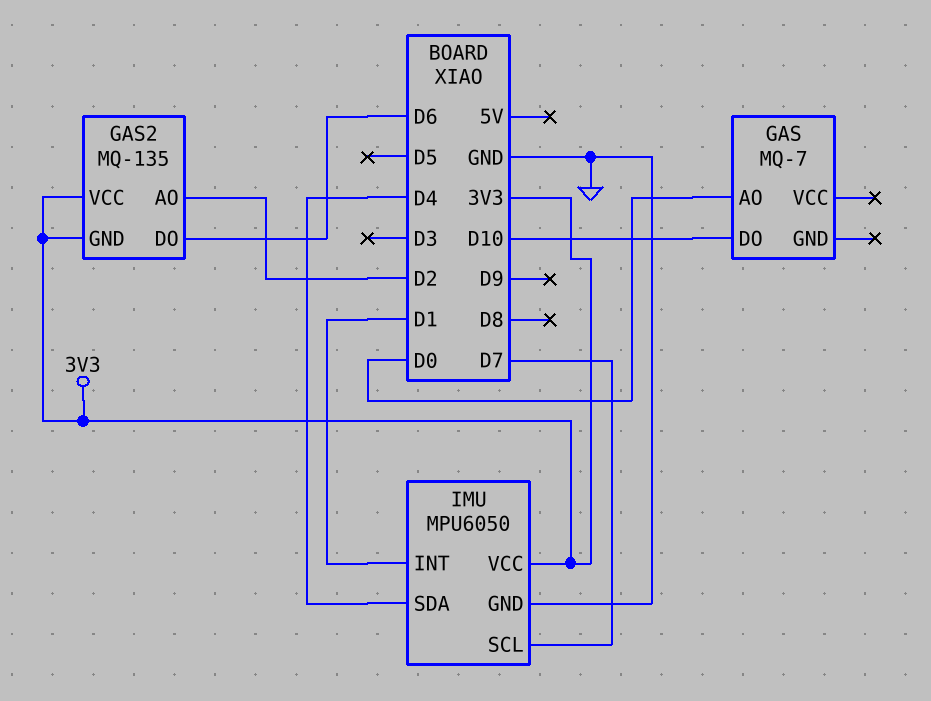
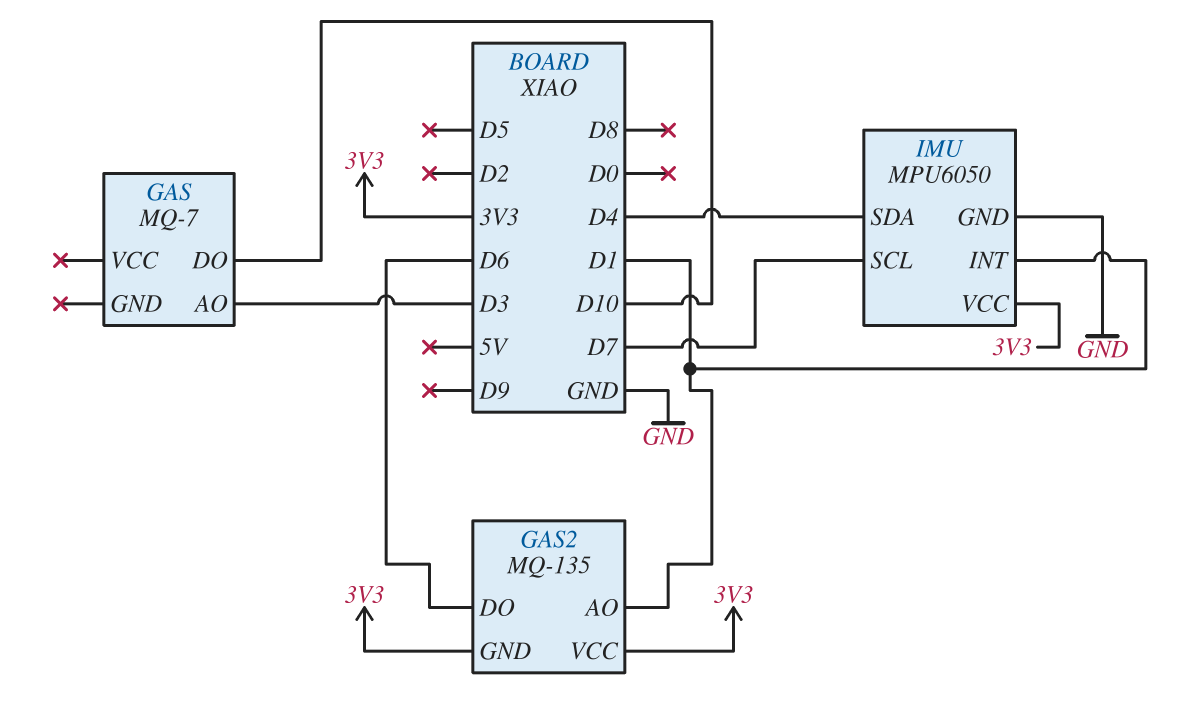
GAS pin AO: D0 -> D3
GAS2 pin AO: D2 -> D1

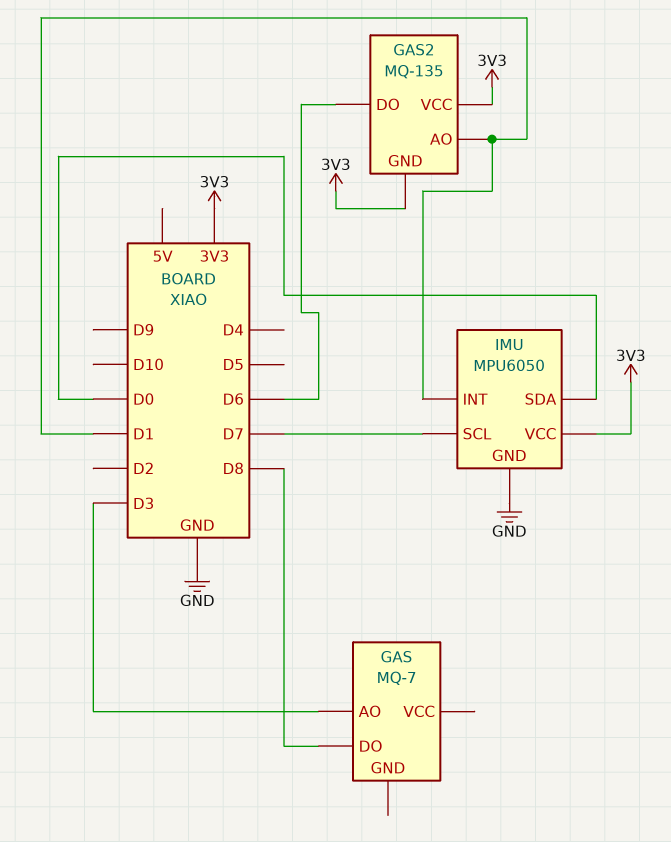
GAS pin DO: D10 -> D8
IMU pin SDA: D4 -> D0

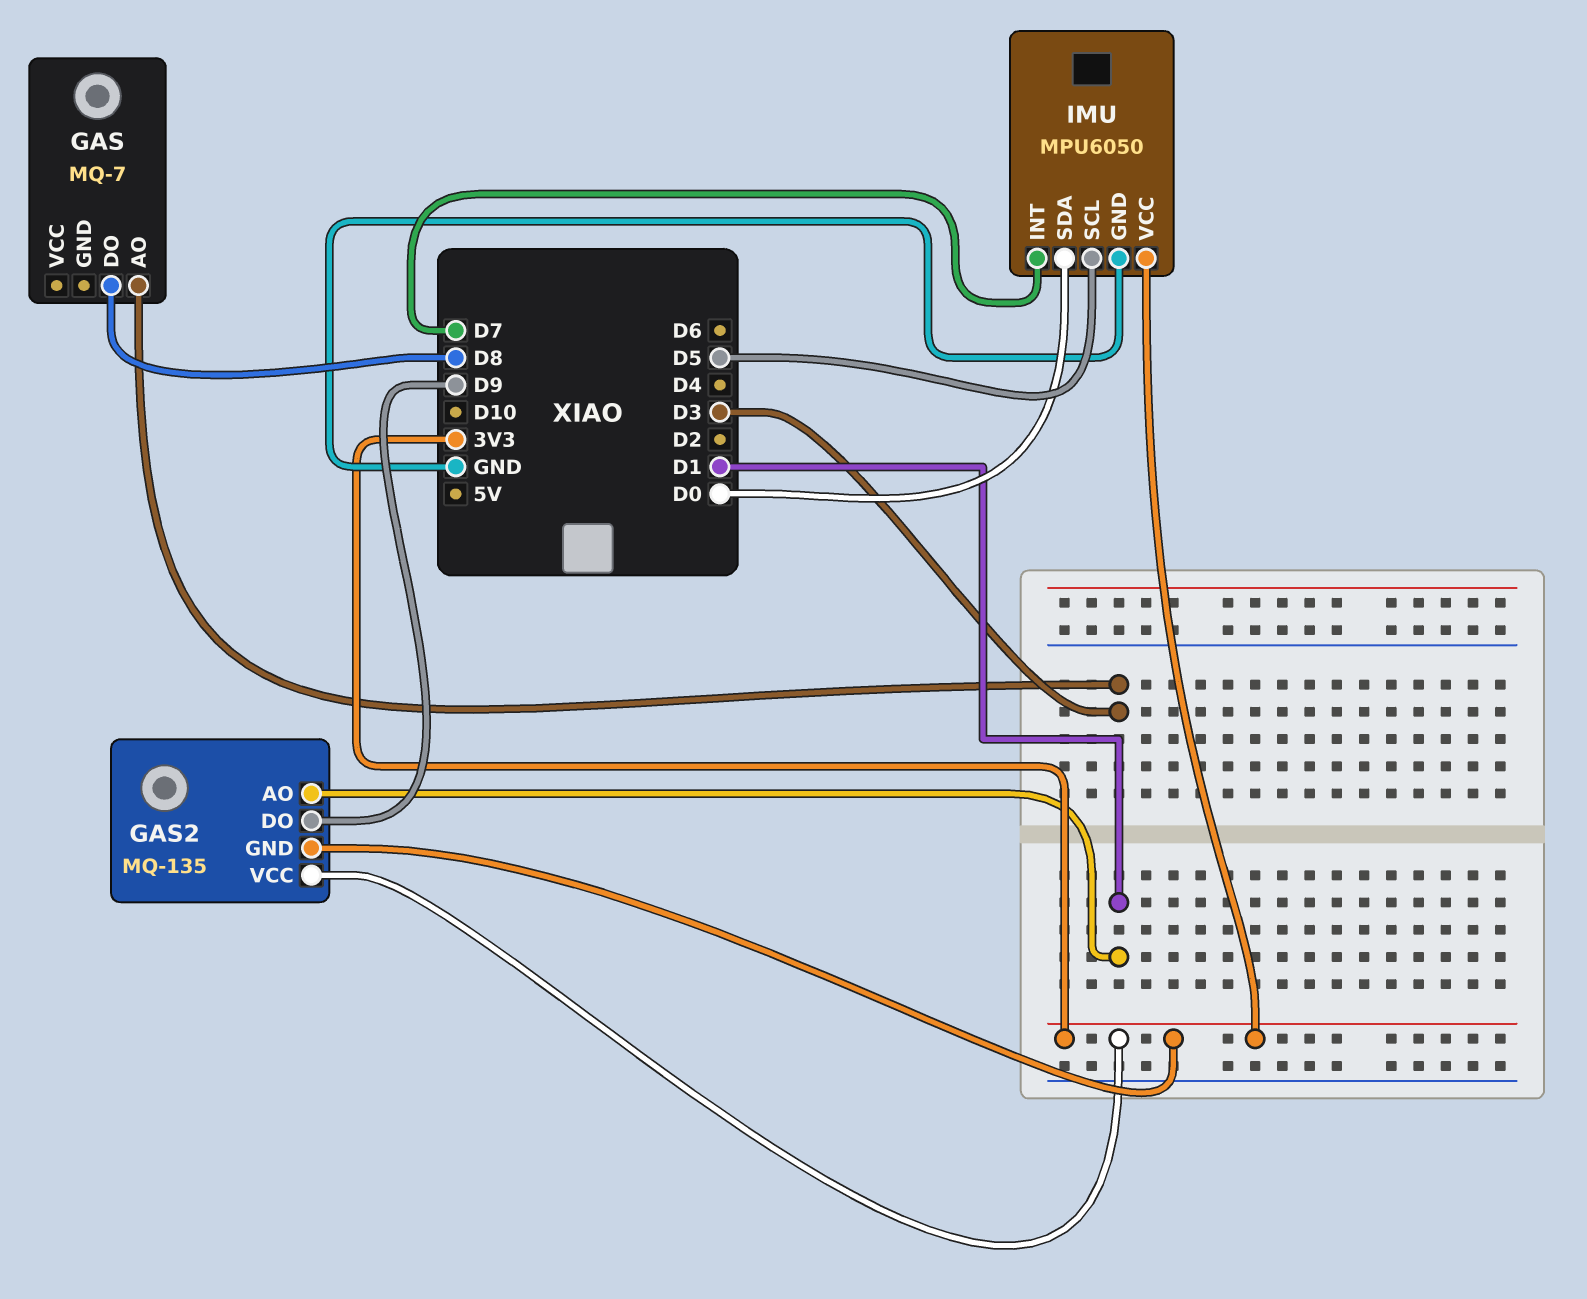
GAS2 pin DO: D6 -> D9
IMU pin INT: D1 -> D7
IMU pin SCL: D7 -> D5

